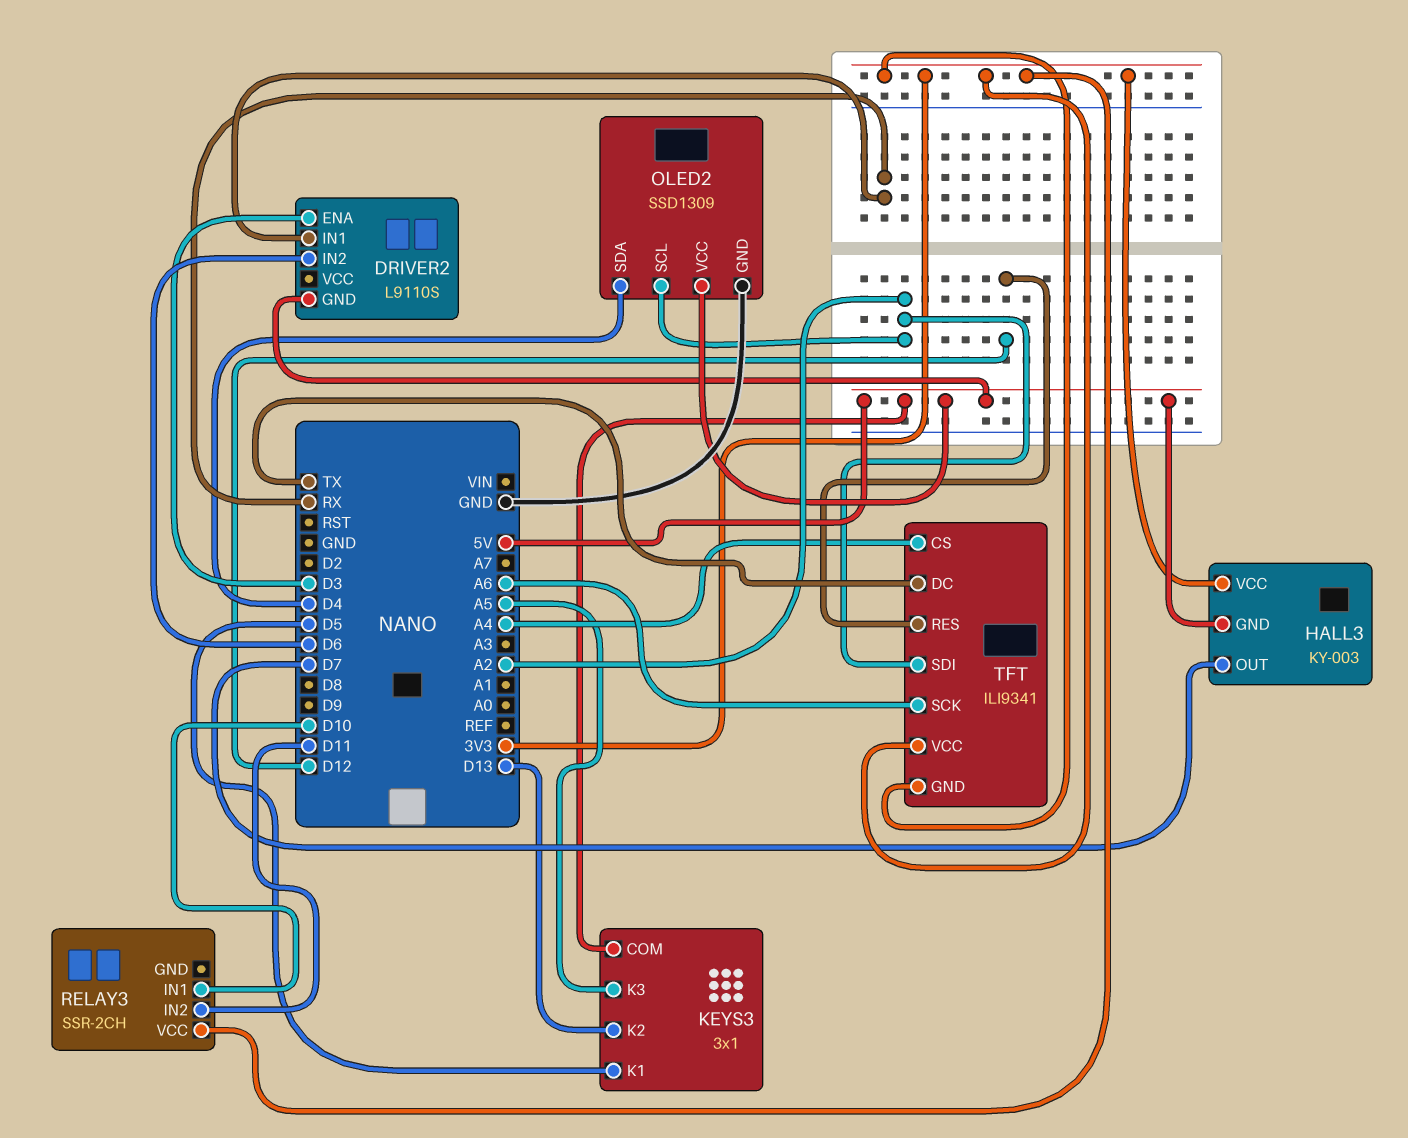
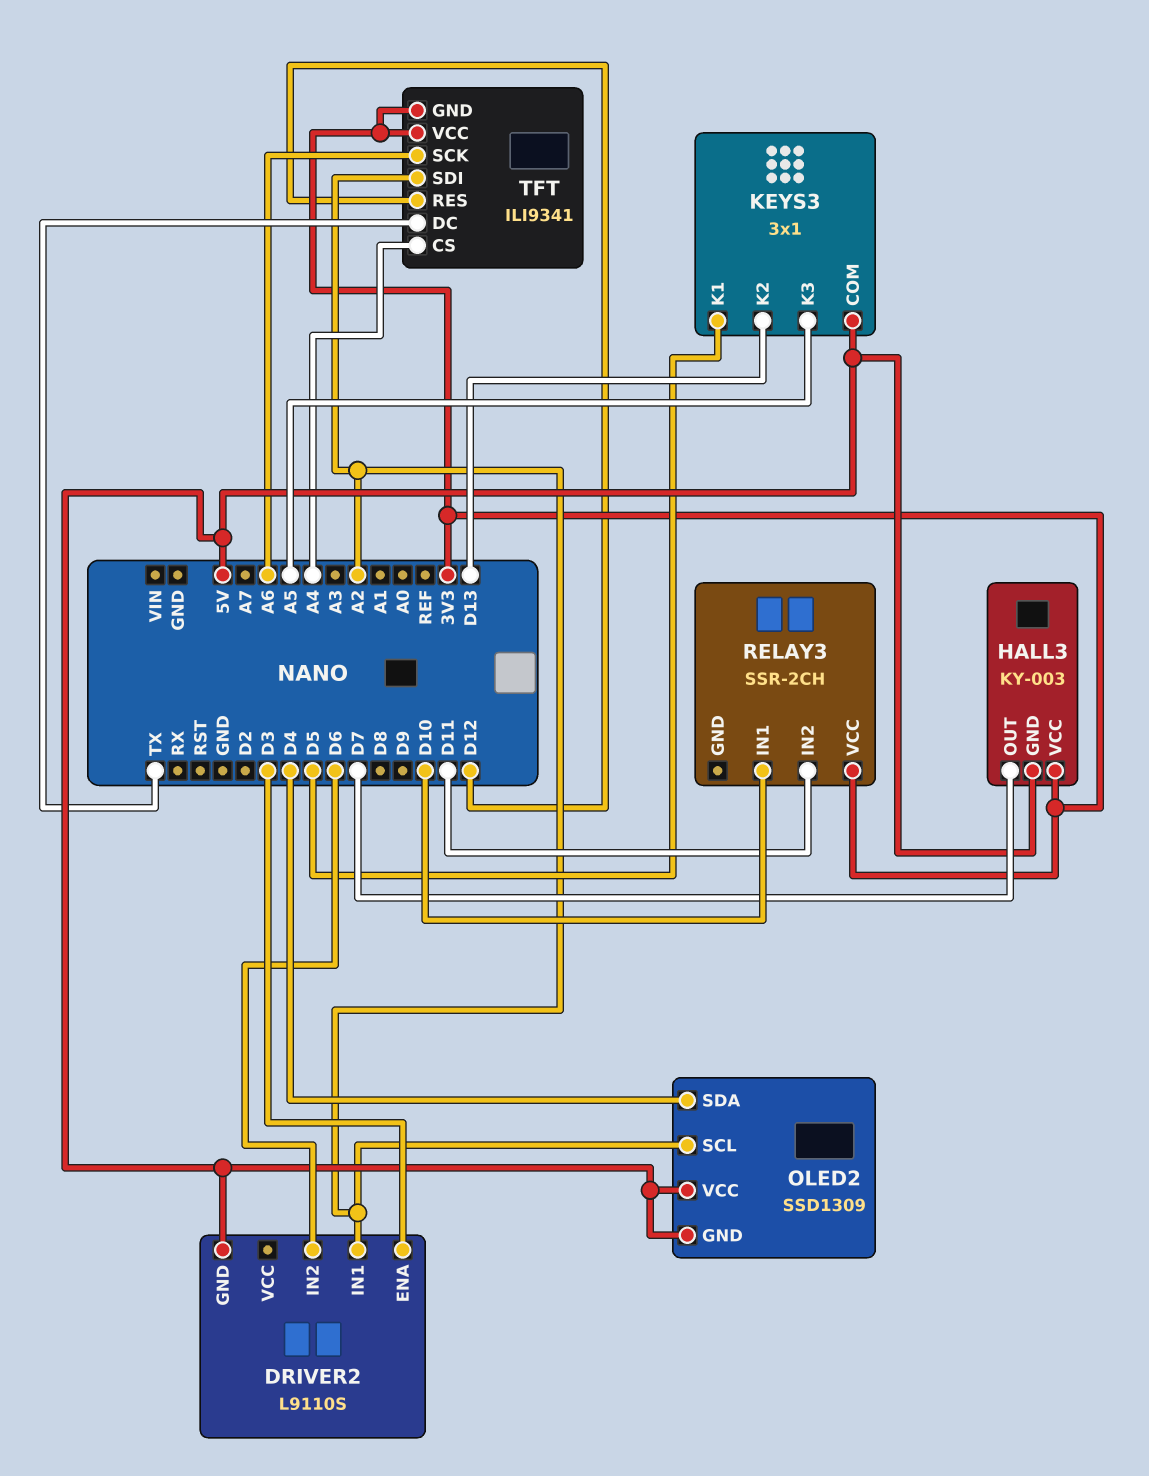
DRIVER2 pin IN1: RX -> A2
OLED2 pin GND: GND -> 5V

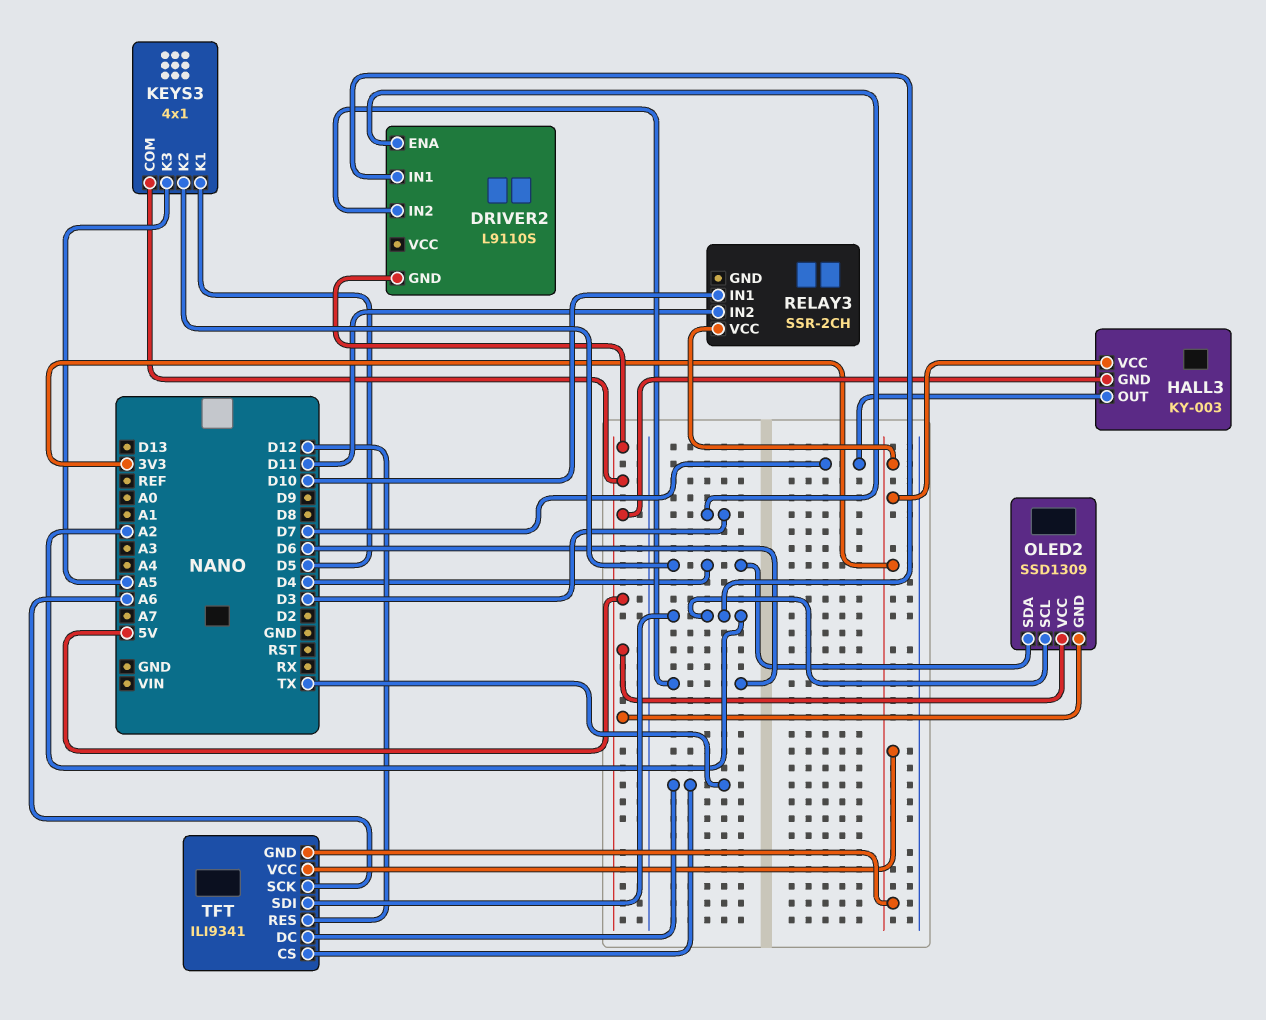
KEYS3: 3x1 -> 4x1
KEYS3 pin K2: D13 -> D4
TFT pin CS: A4 -> TX

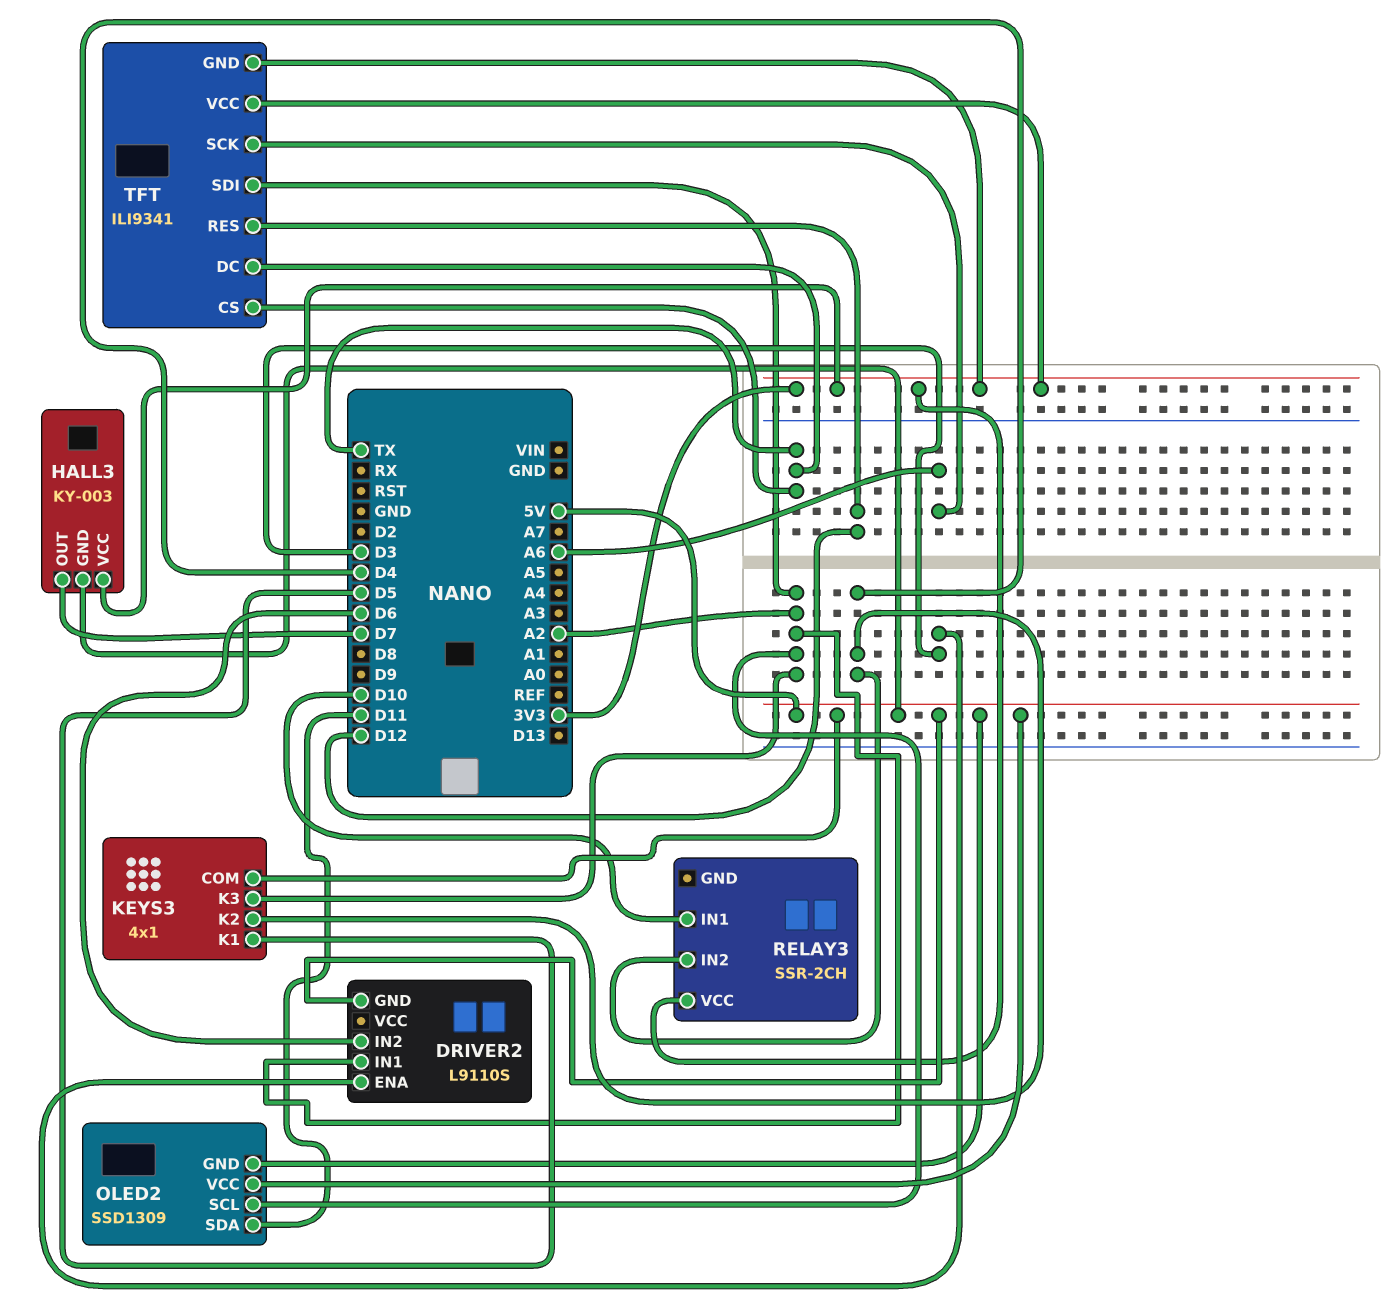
KEYS3 pin K3: A5 -> A2
OLED2 pin SDA: D4 -> D11
RELAY3 pin IN2: D11 -> D4

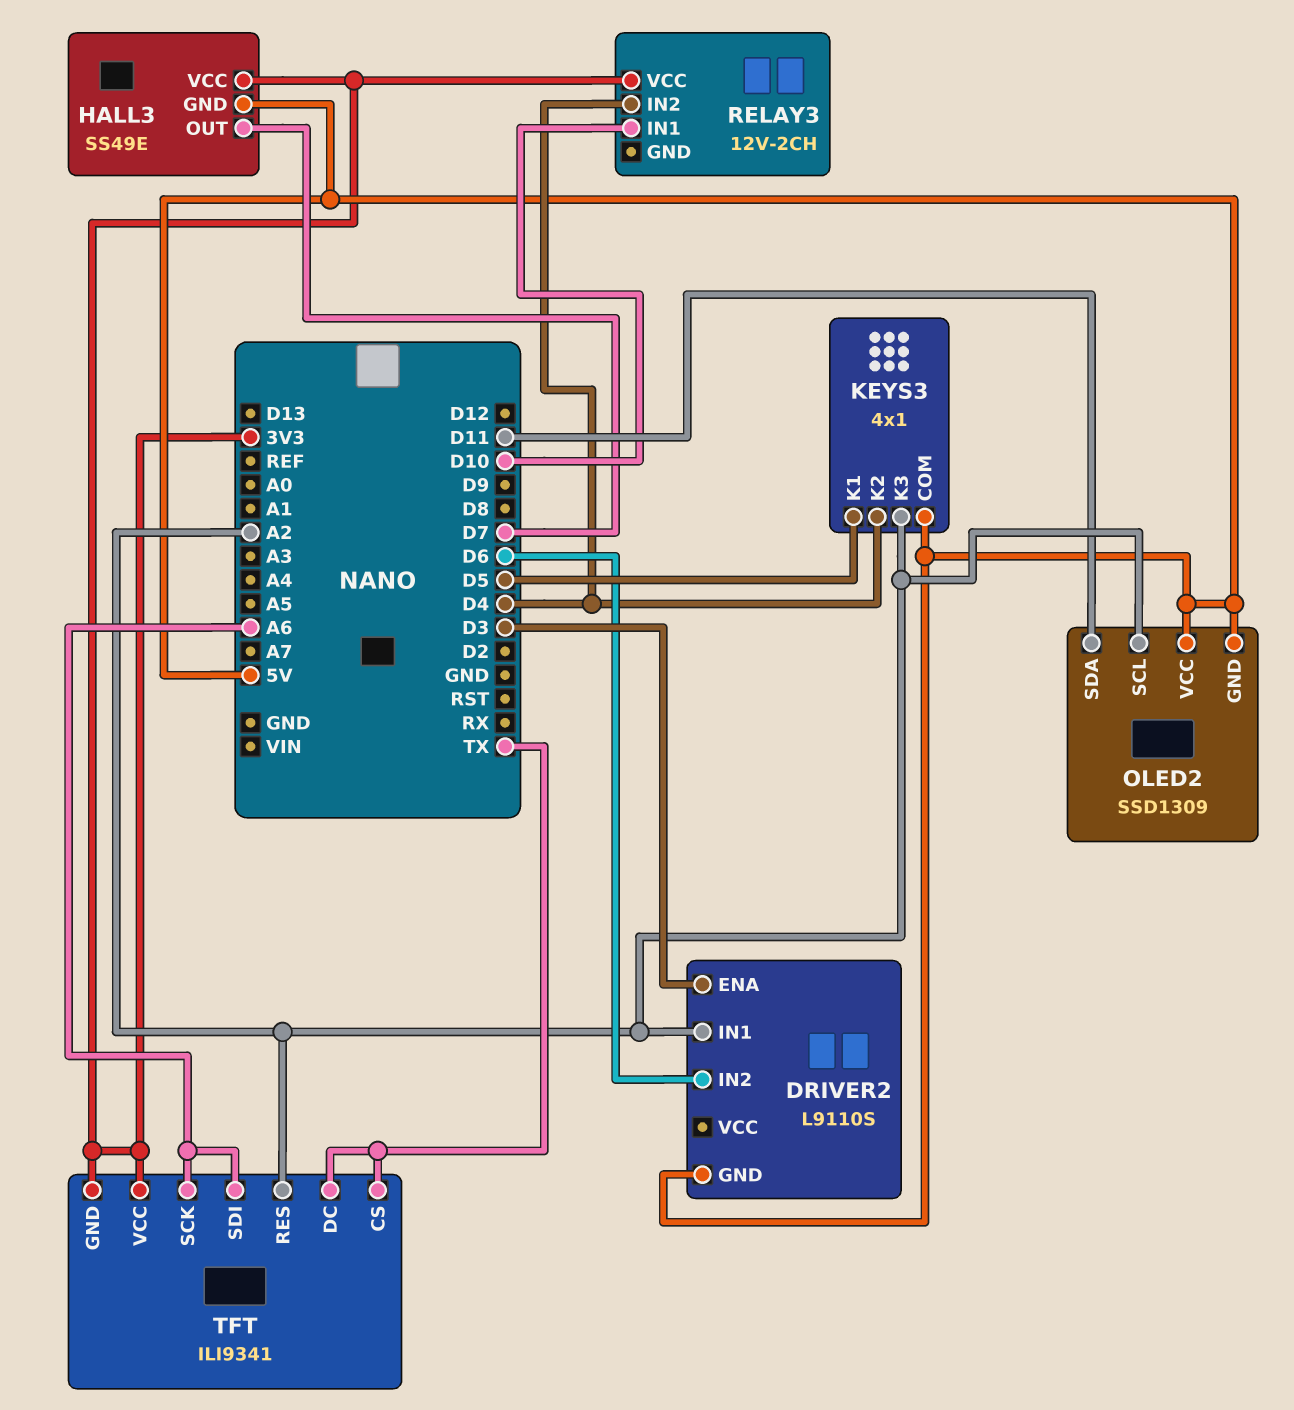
HALL3: KY-003 -> SS49E
RELAY3: SSR-2CH -> 12V-2CH
TFT pin RES: D12 -> A2
TFT pin SDI: A2 -> A6

